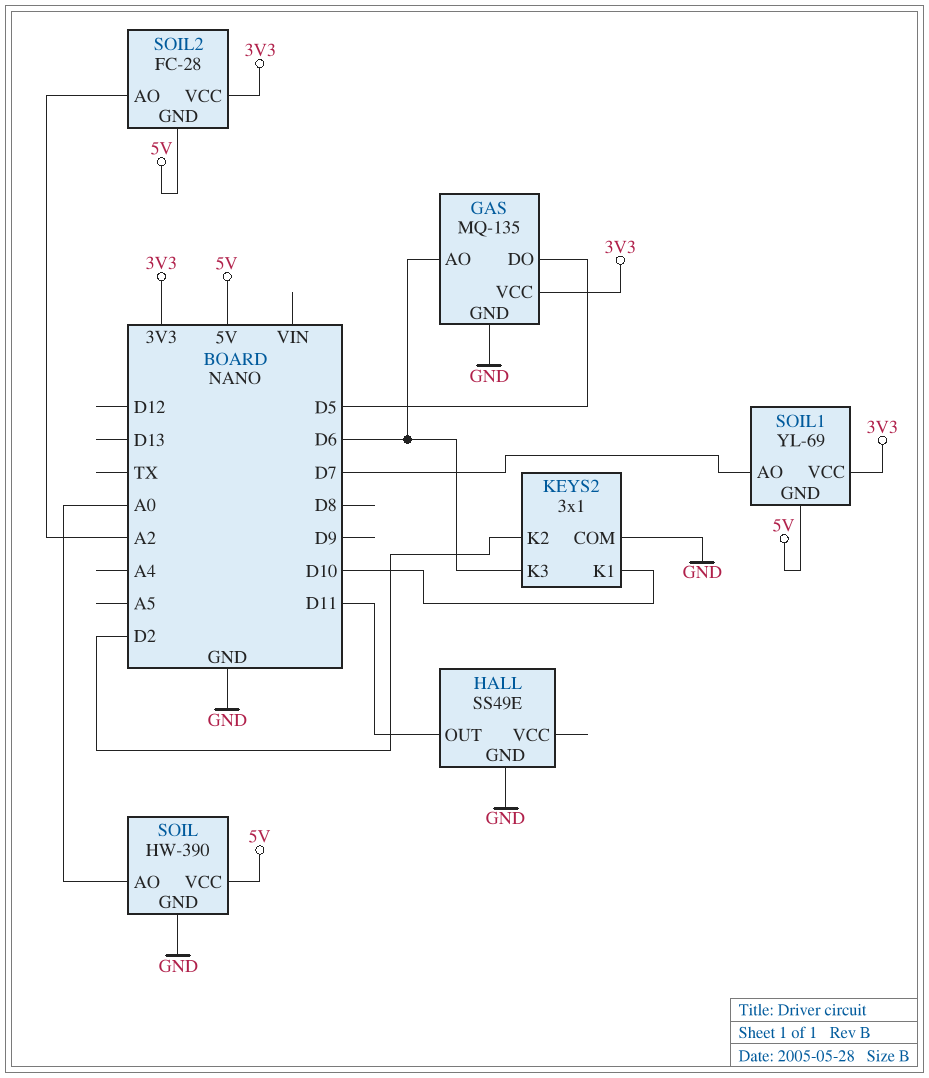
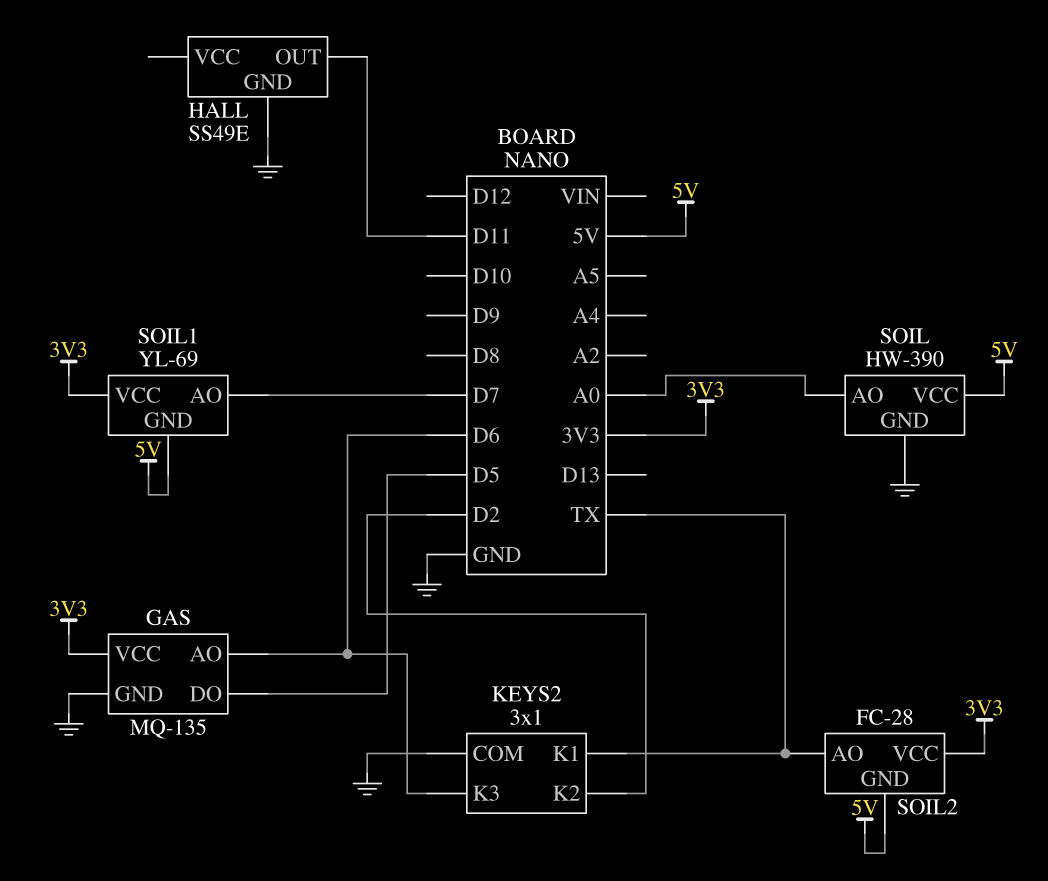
KEYS2 pin K1: D10 -> TX
SOIL2 pin AO: A2 -> TX

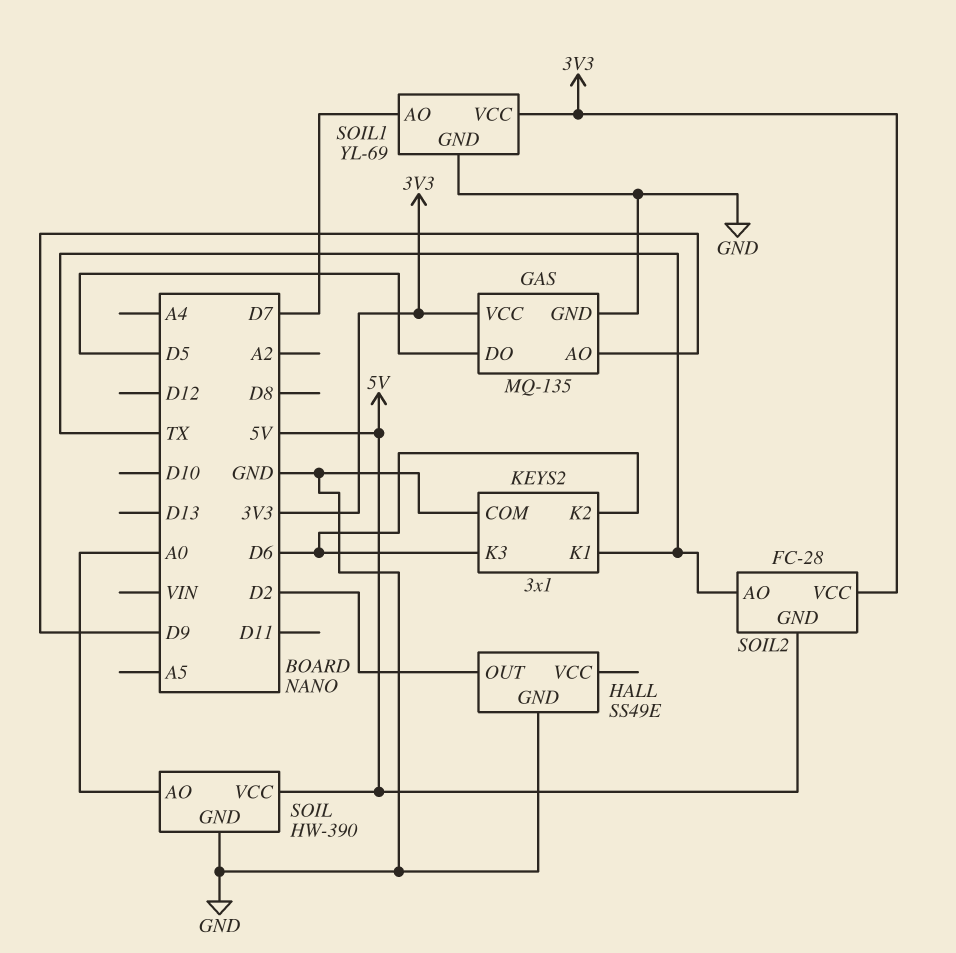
GAS pin AO: D6 -> D9
HALL pin OUT: D11 -> D2
KEYS2 pin K2: D2 -> D6
SOIL1 pin GND: 5V -> GND

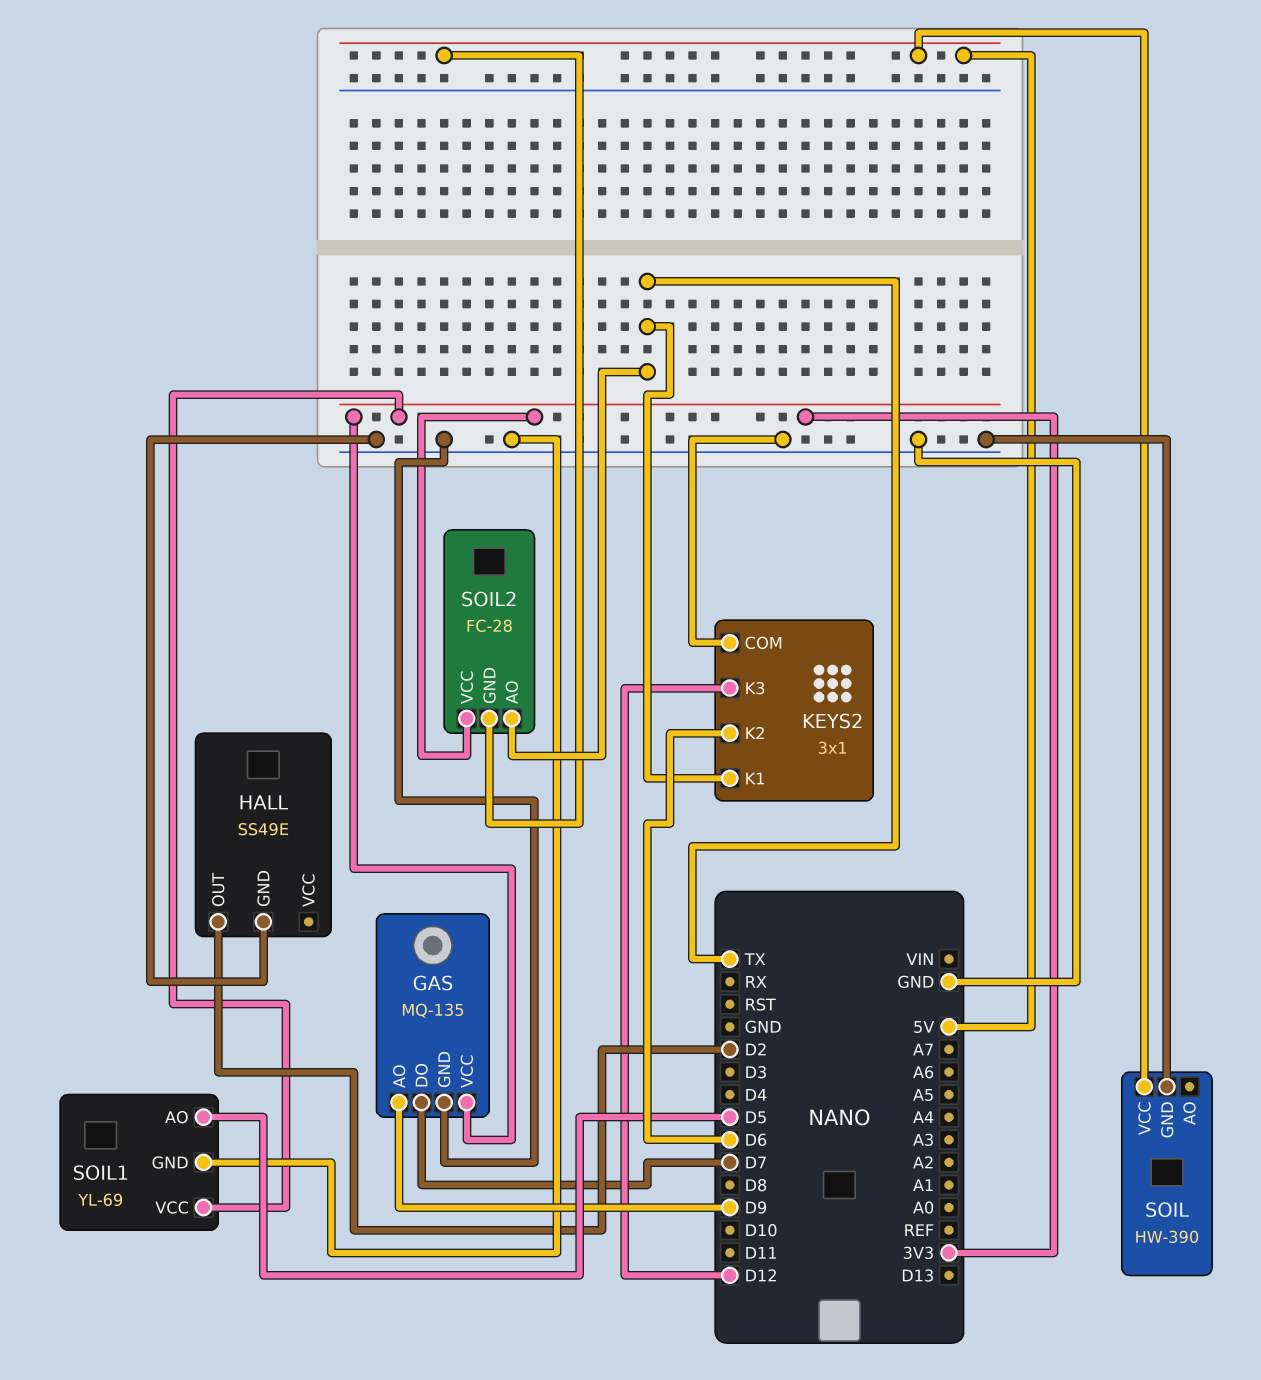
GAS pin DO: D5 -> D7
KEYS2 pin K3: D6 -> D12
SOIL pin AO: A0 -> none
SOIL1 pin AO: D7 -> D5

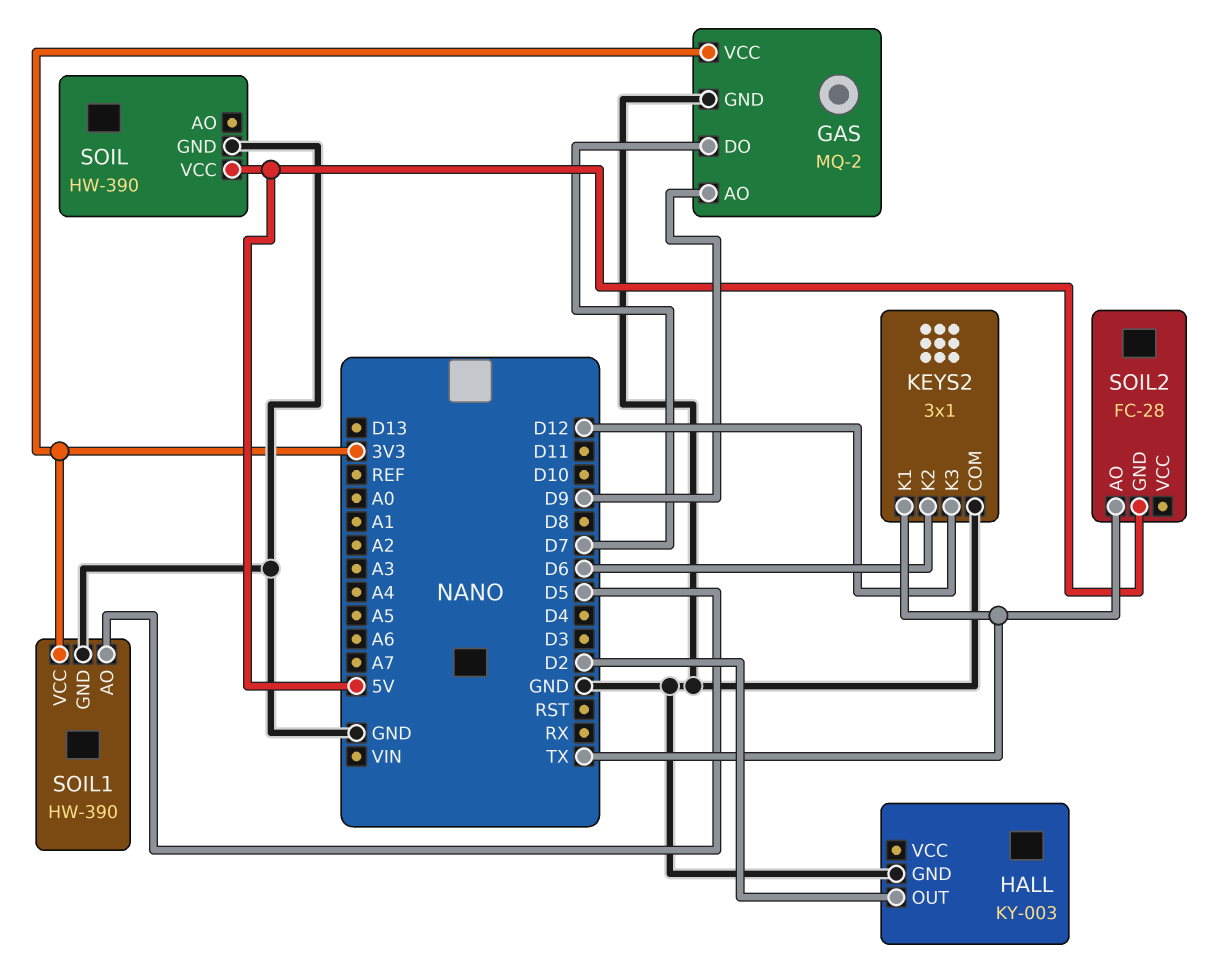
GAS: MQ-135 -> MQ-2
HALL: SS49E -> KY-003
SOIL1: YL-69 -> HW-390
SOIL2 pin VCC: 3V3 -> none

